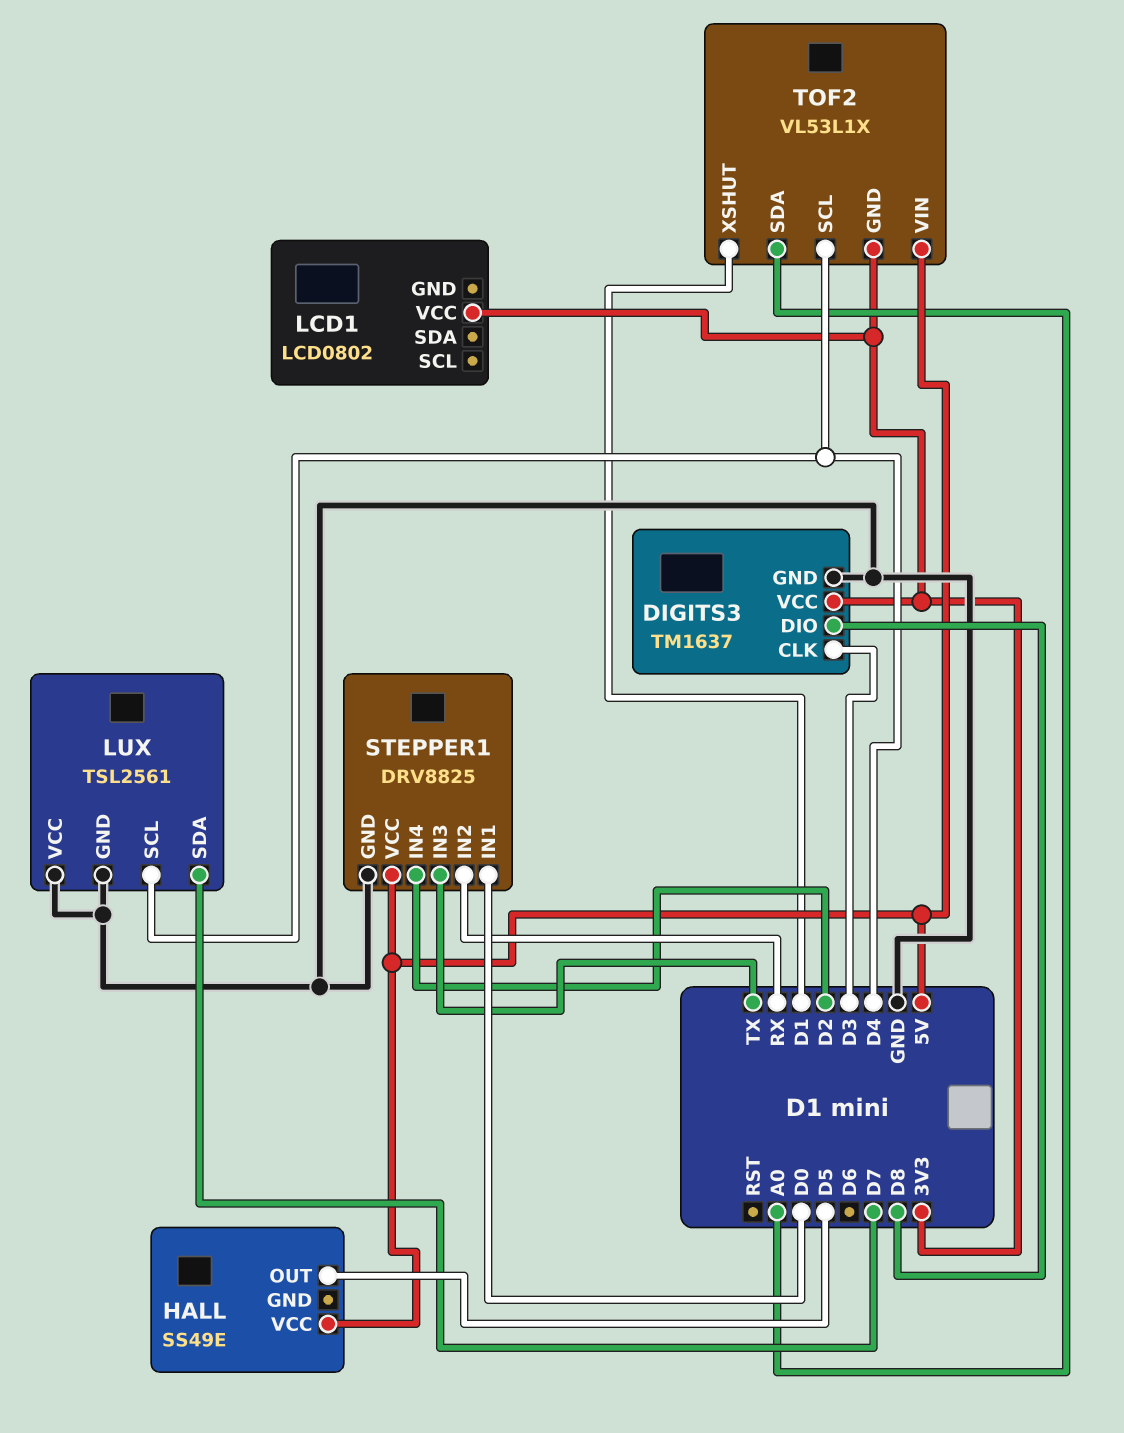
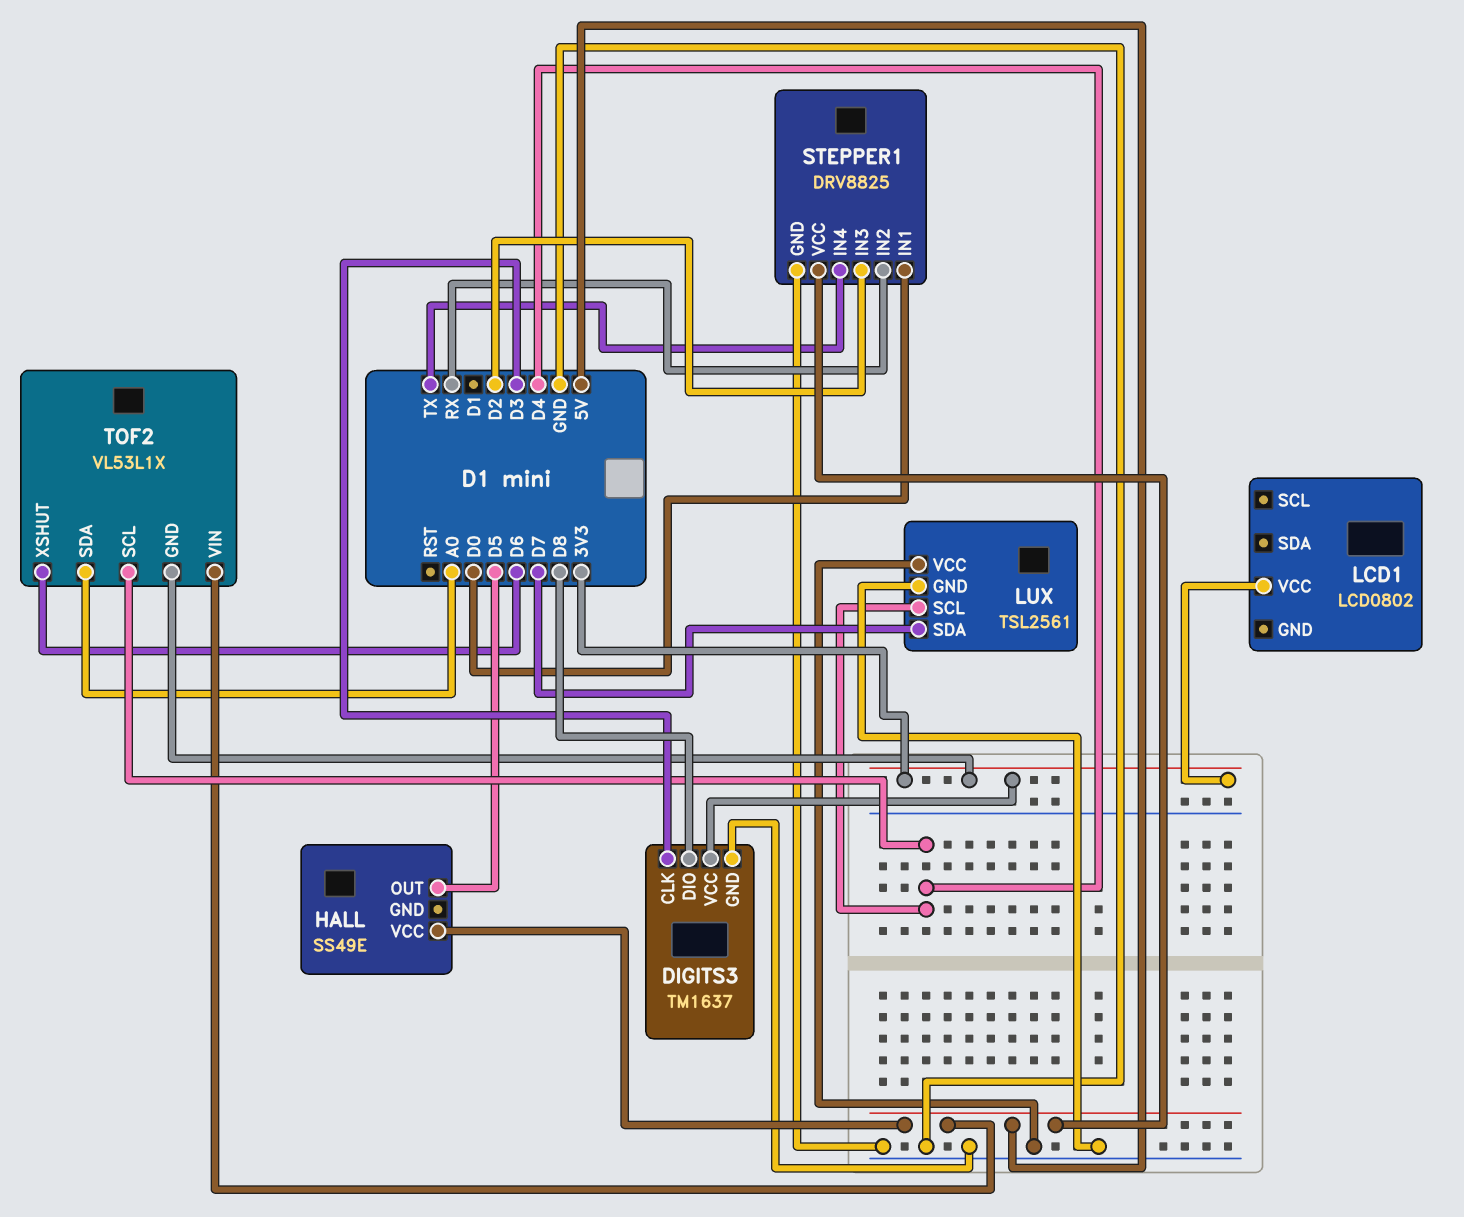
STEPPER1 pin IN3: TX -> D2
STEPPER1 pin IN4: D2 -> TX
TOF2 pin XSHUT: D1 -> D6

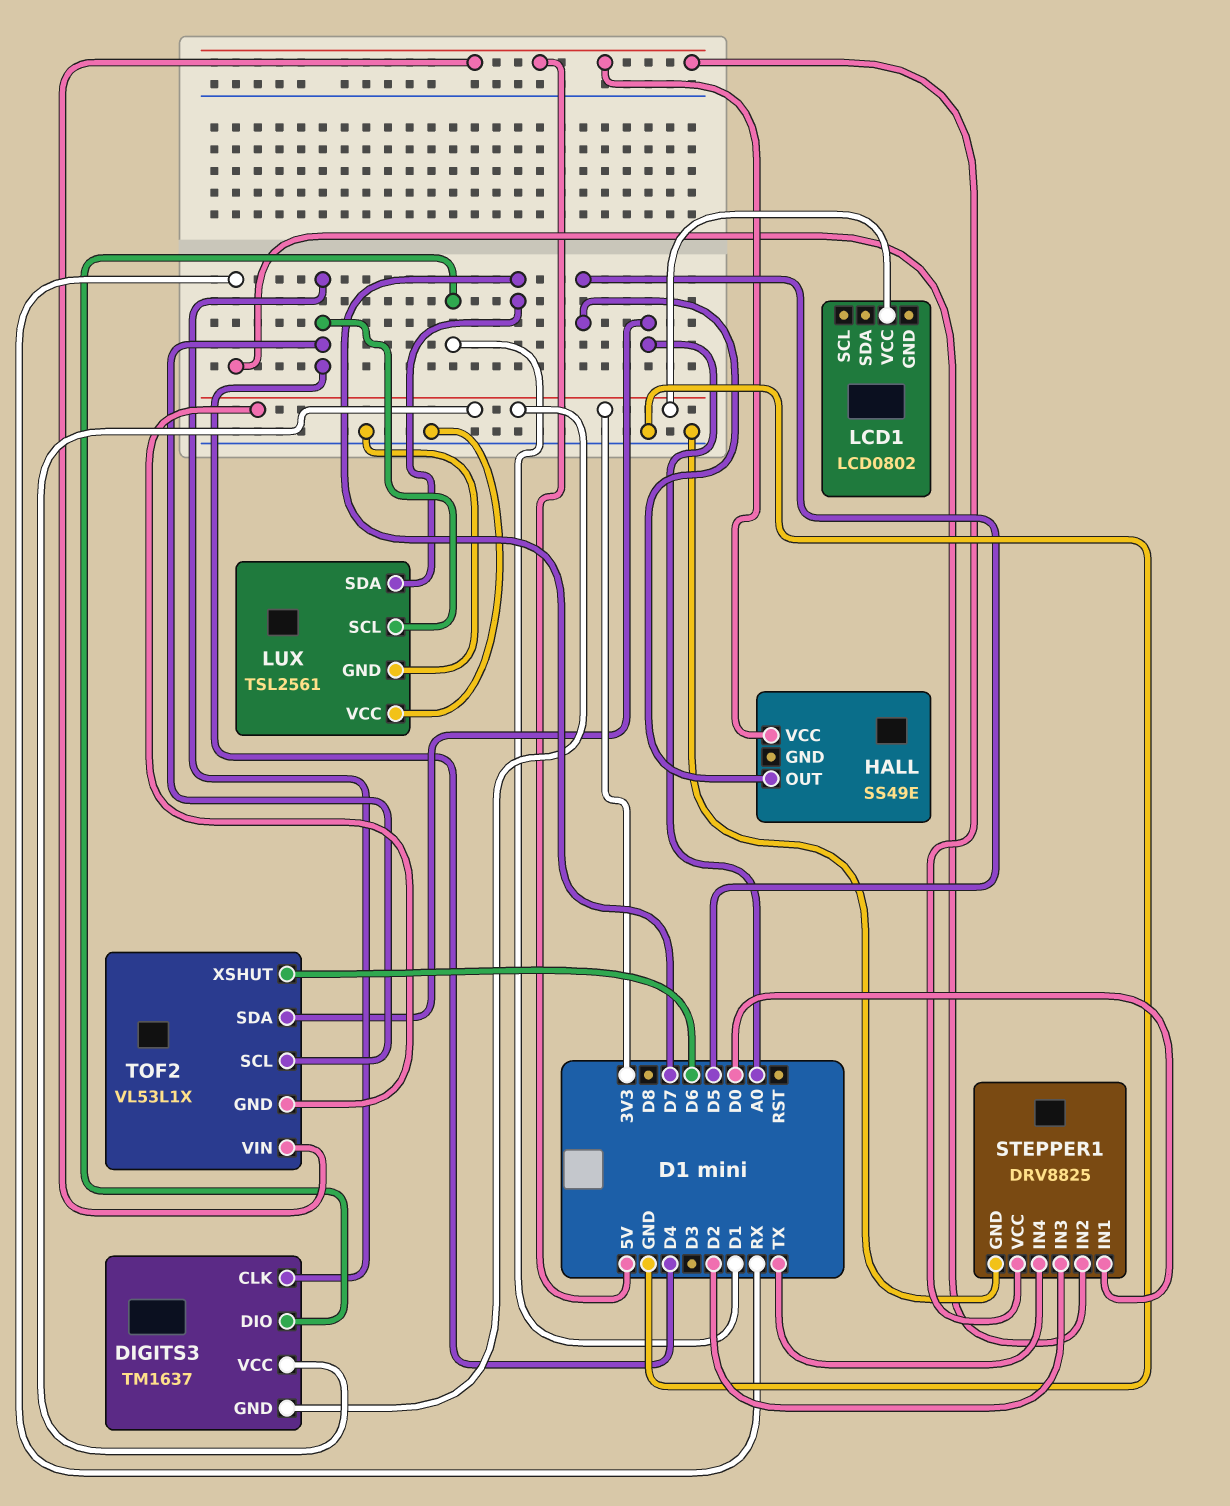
DIGITS3 pin CLK: D3 -> D4
DIGITS3 pin DIO: D8 -> D1
DIGITS3 pin GND: GND -> 3V3

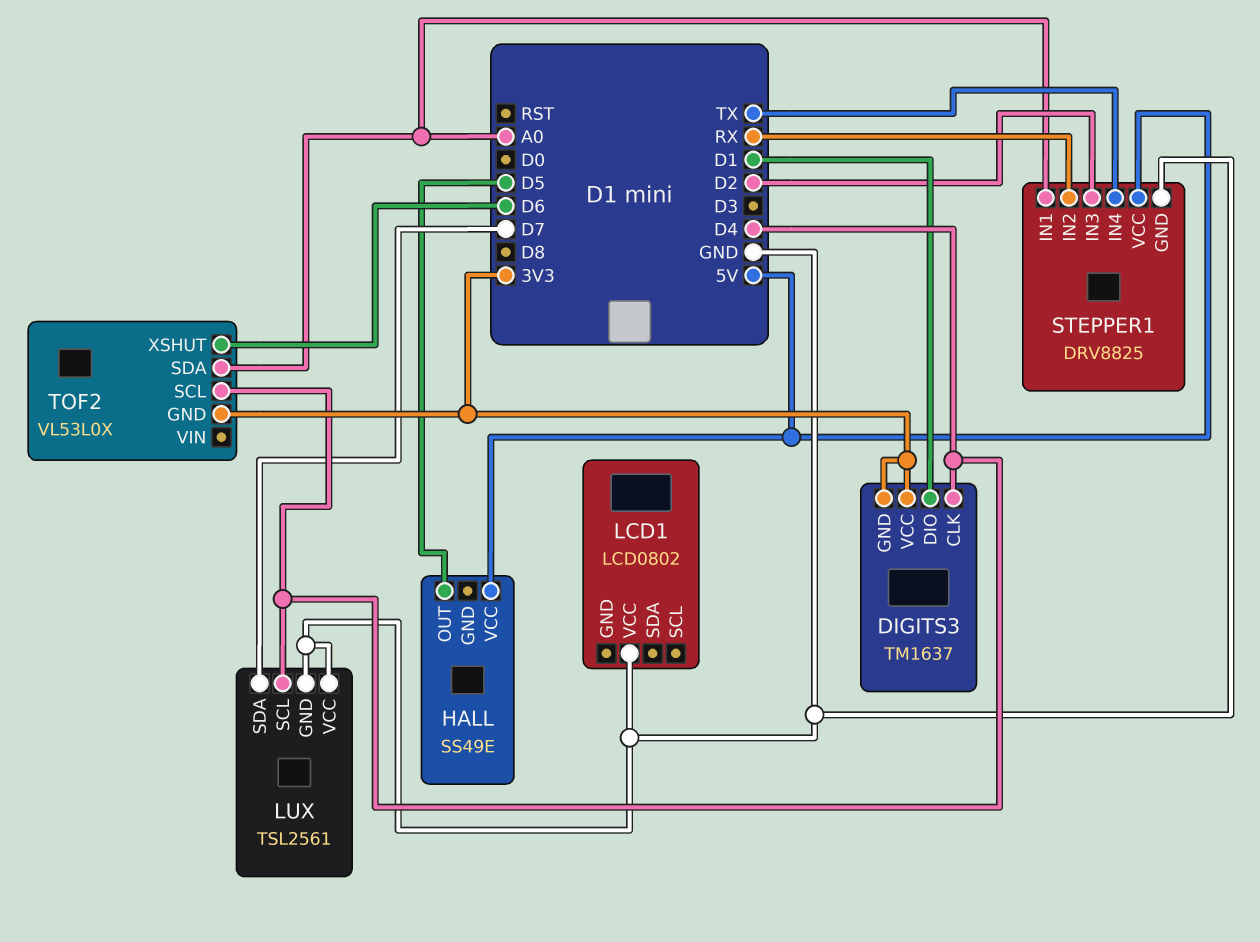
LCD1 pin VCC: 3V3 -> GND
STEPPER1 pin IN1: D0 -> A0
TOF2: VL53L1X -> VL53L0X
TOF2 pin VIN: 5V -> none

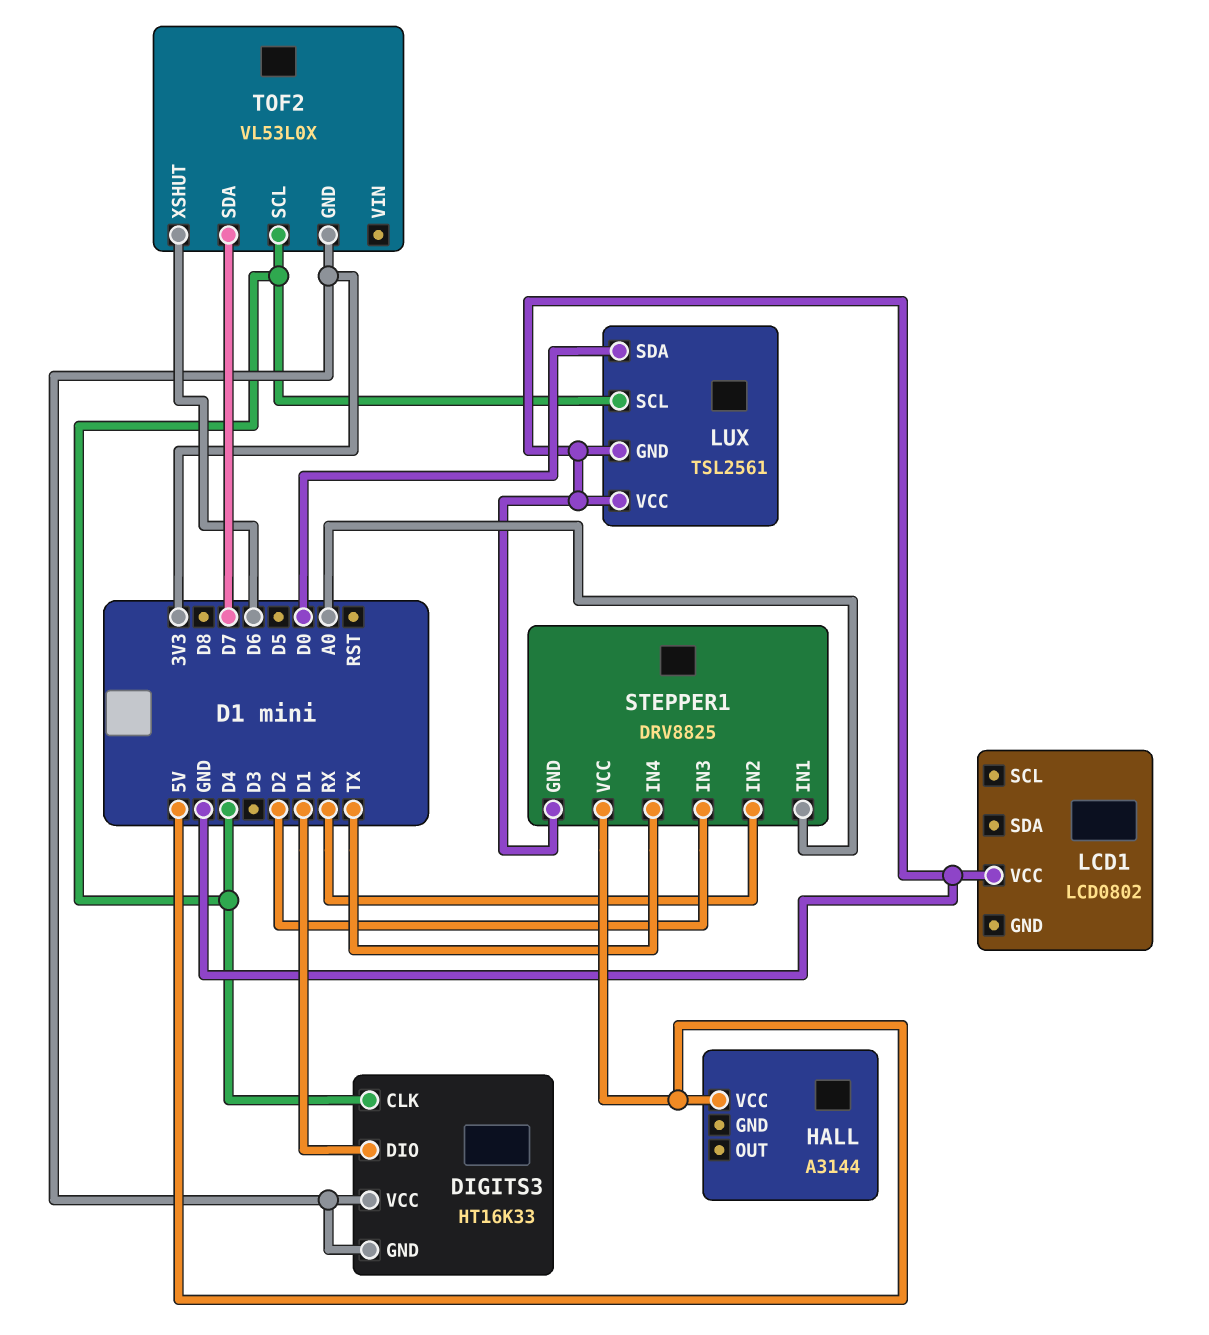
DIGITS3: TM1637 -> HT16K33
HALL: SS49E -> A3144
HALL pin OUT: D5 -> none
LUX pin SDA: D7 -> D0
TOF2 pin SDA: A0 -> D7

